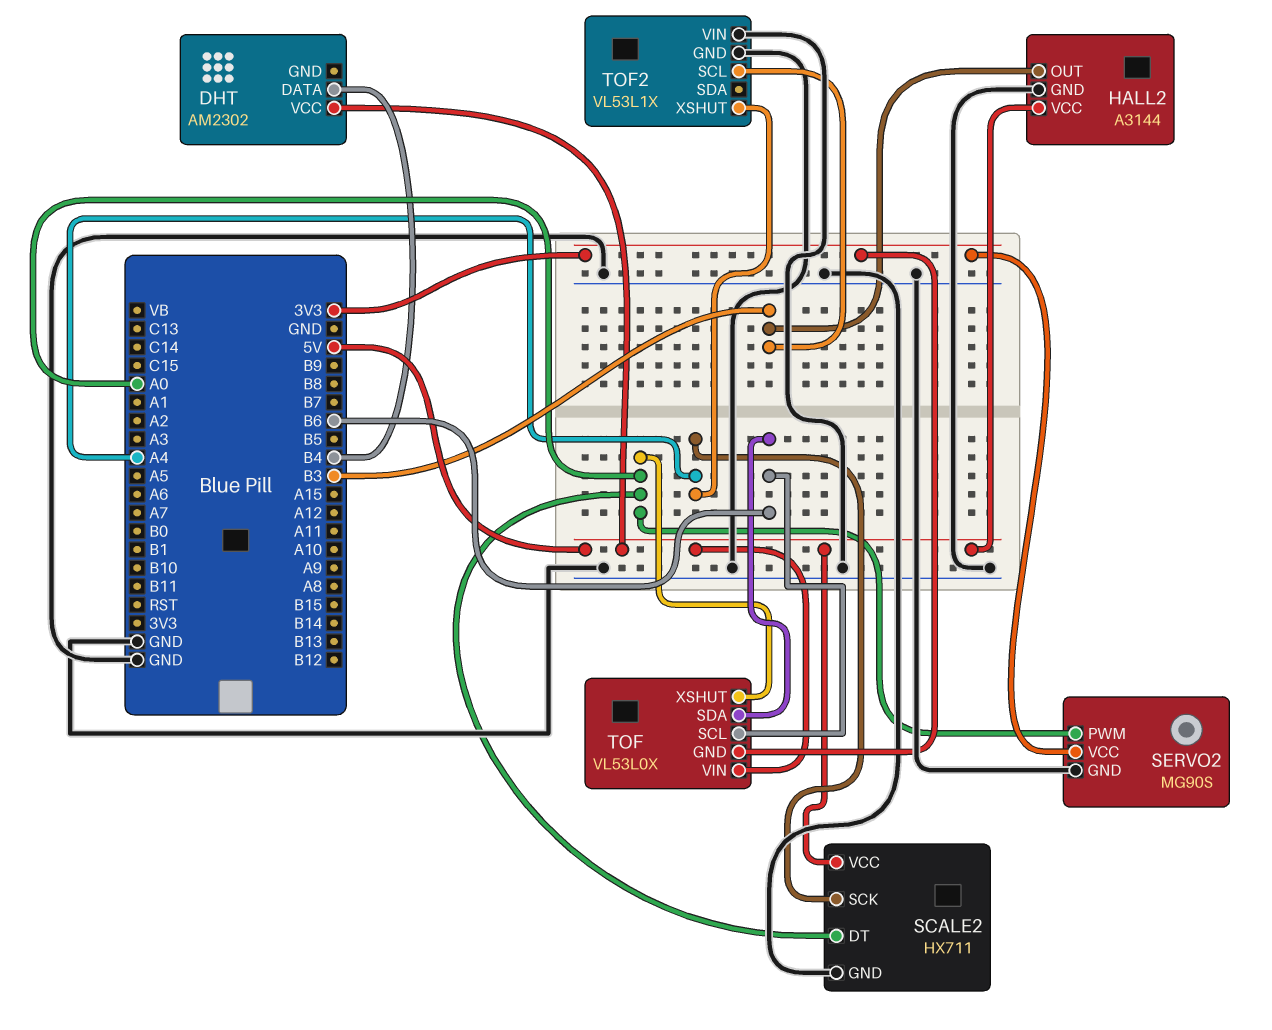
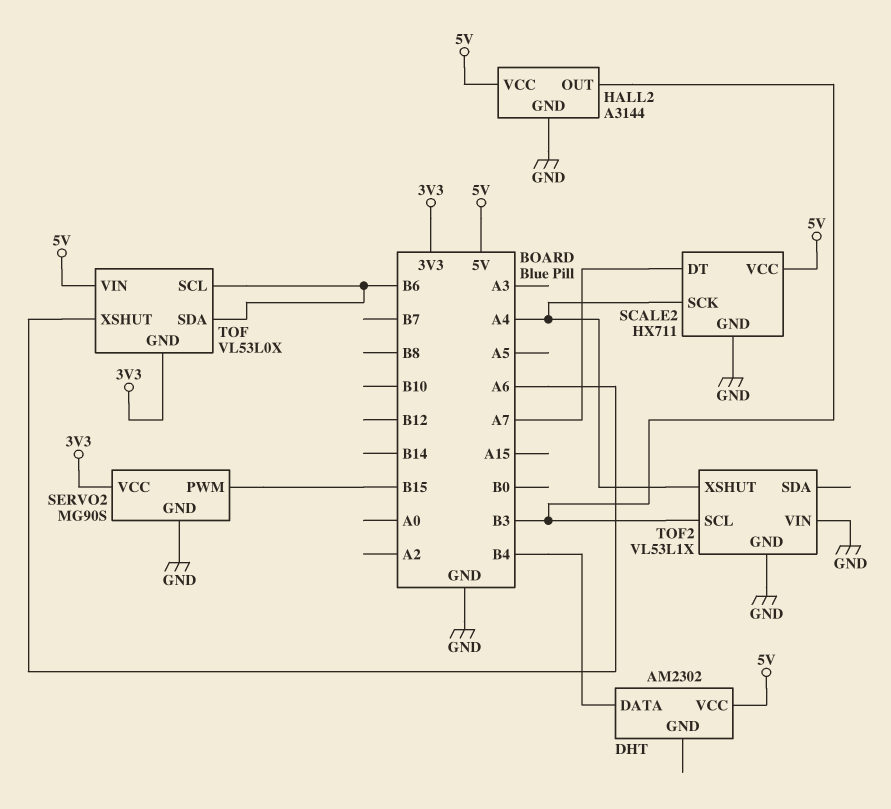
SCALE2 pin DT: A0 -> A7
SERVO2 pin PWM: A0 -> B15
TOF pin XSHUT: A0 -> A6

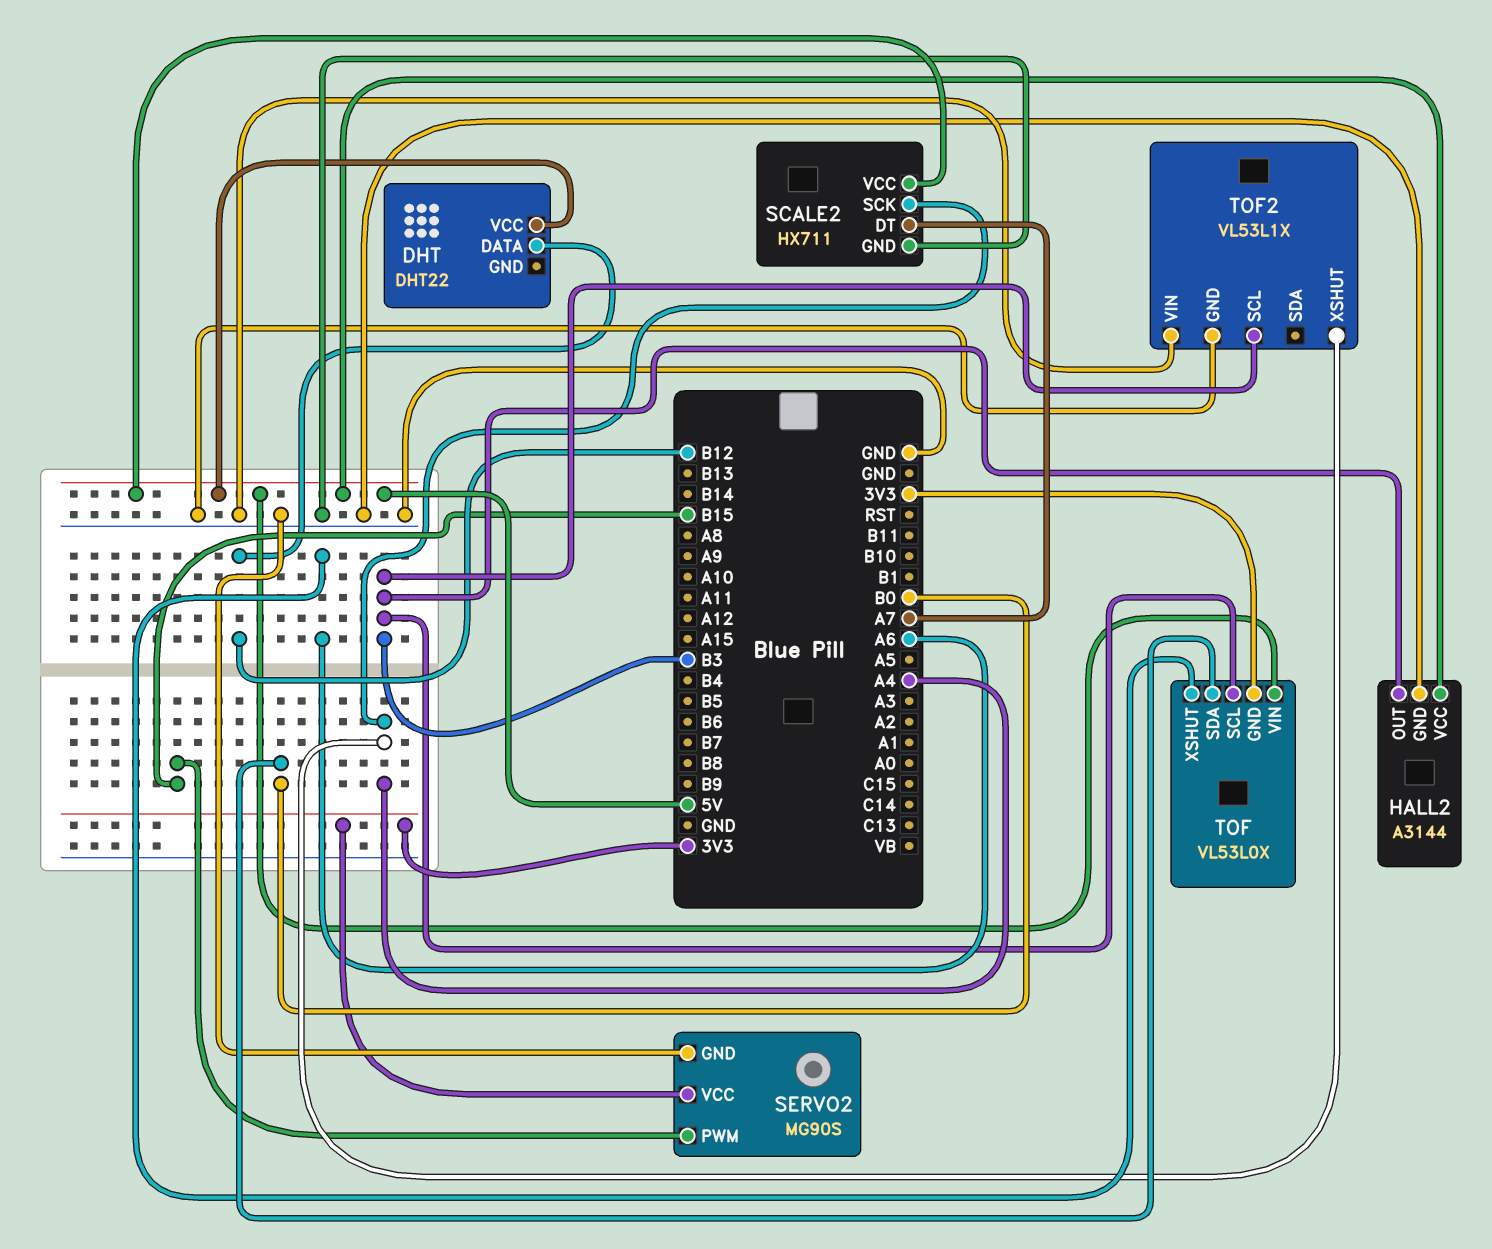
DHT: AM2302 -> DHT22
DHT pin DATA: B4 -> B12
TOF pin SCL: B6 -> B3
TOF pin SDA: B6 -> B0

